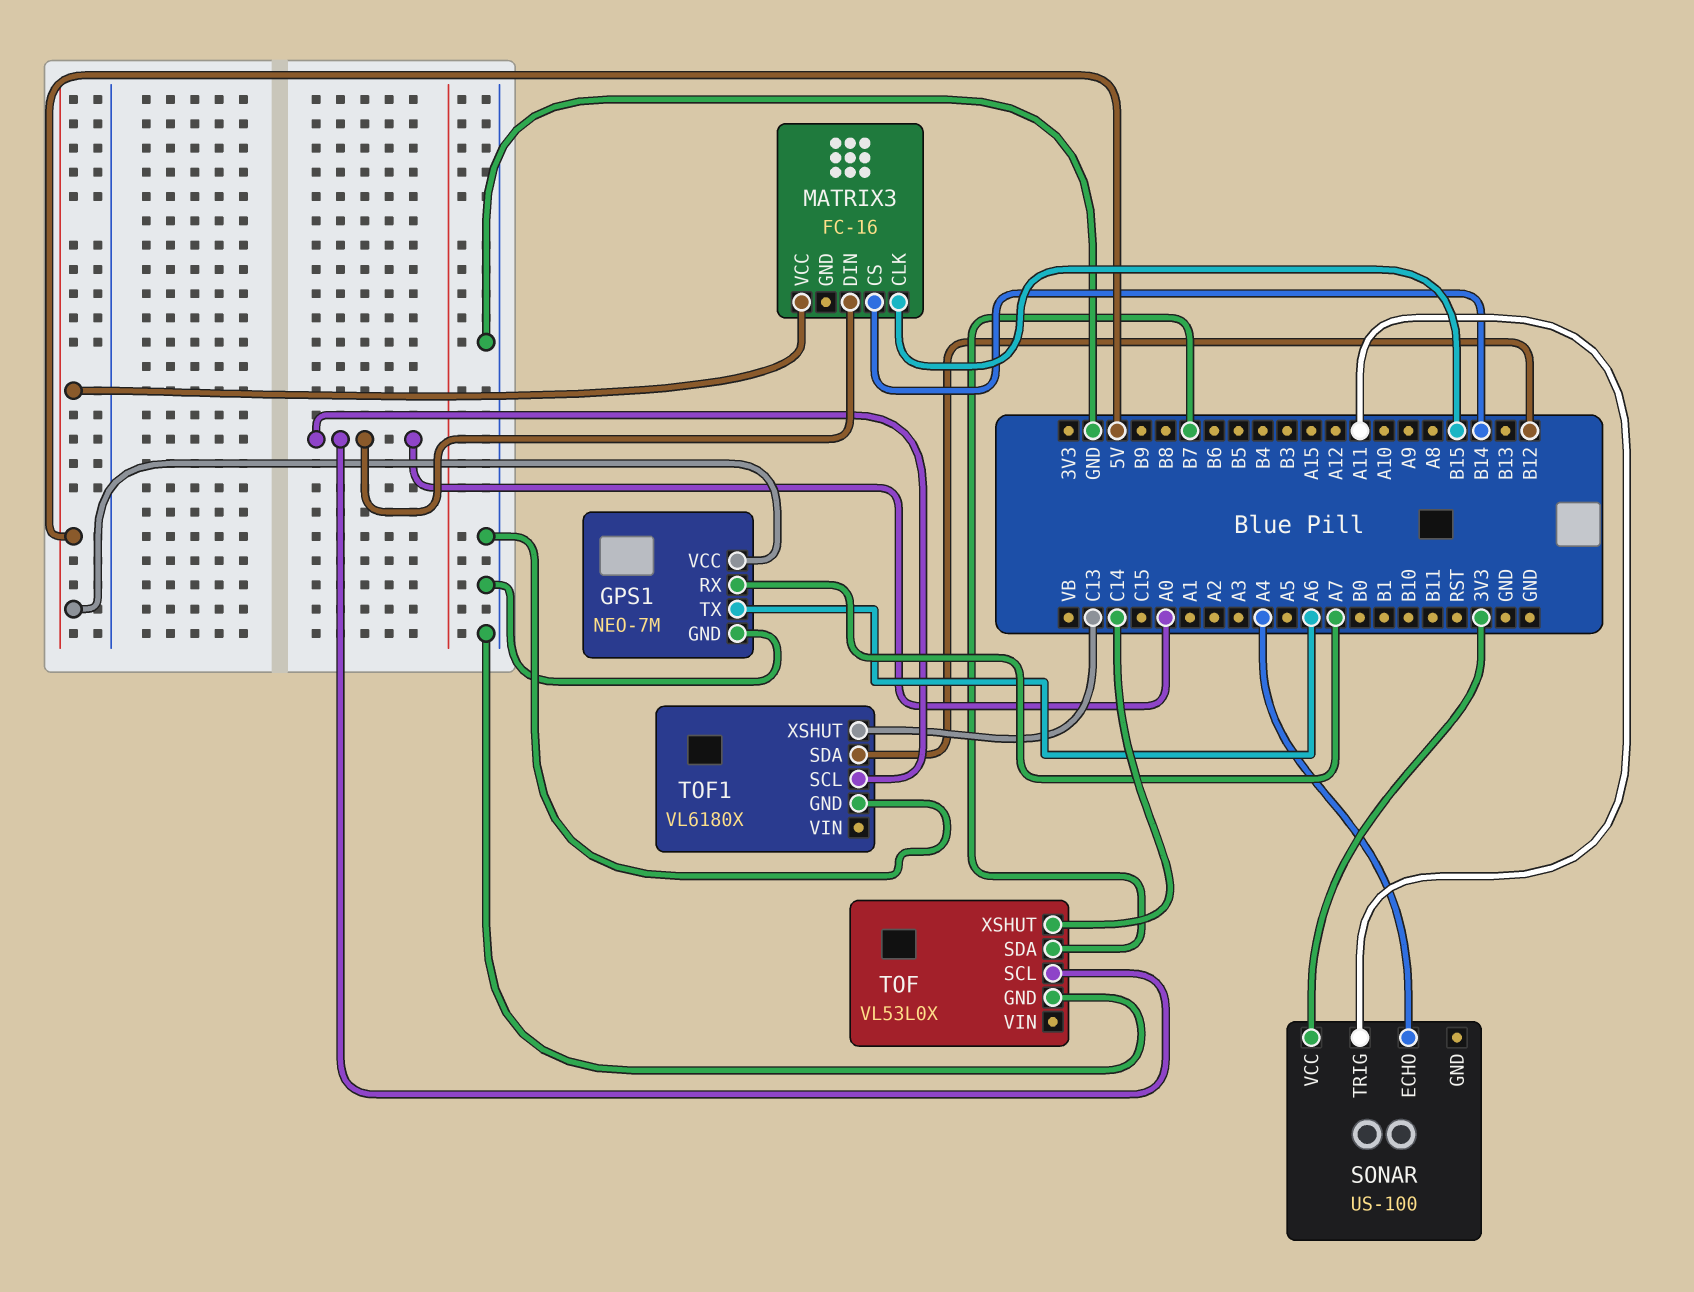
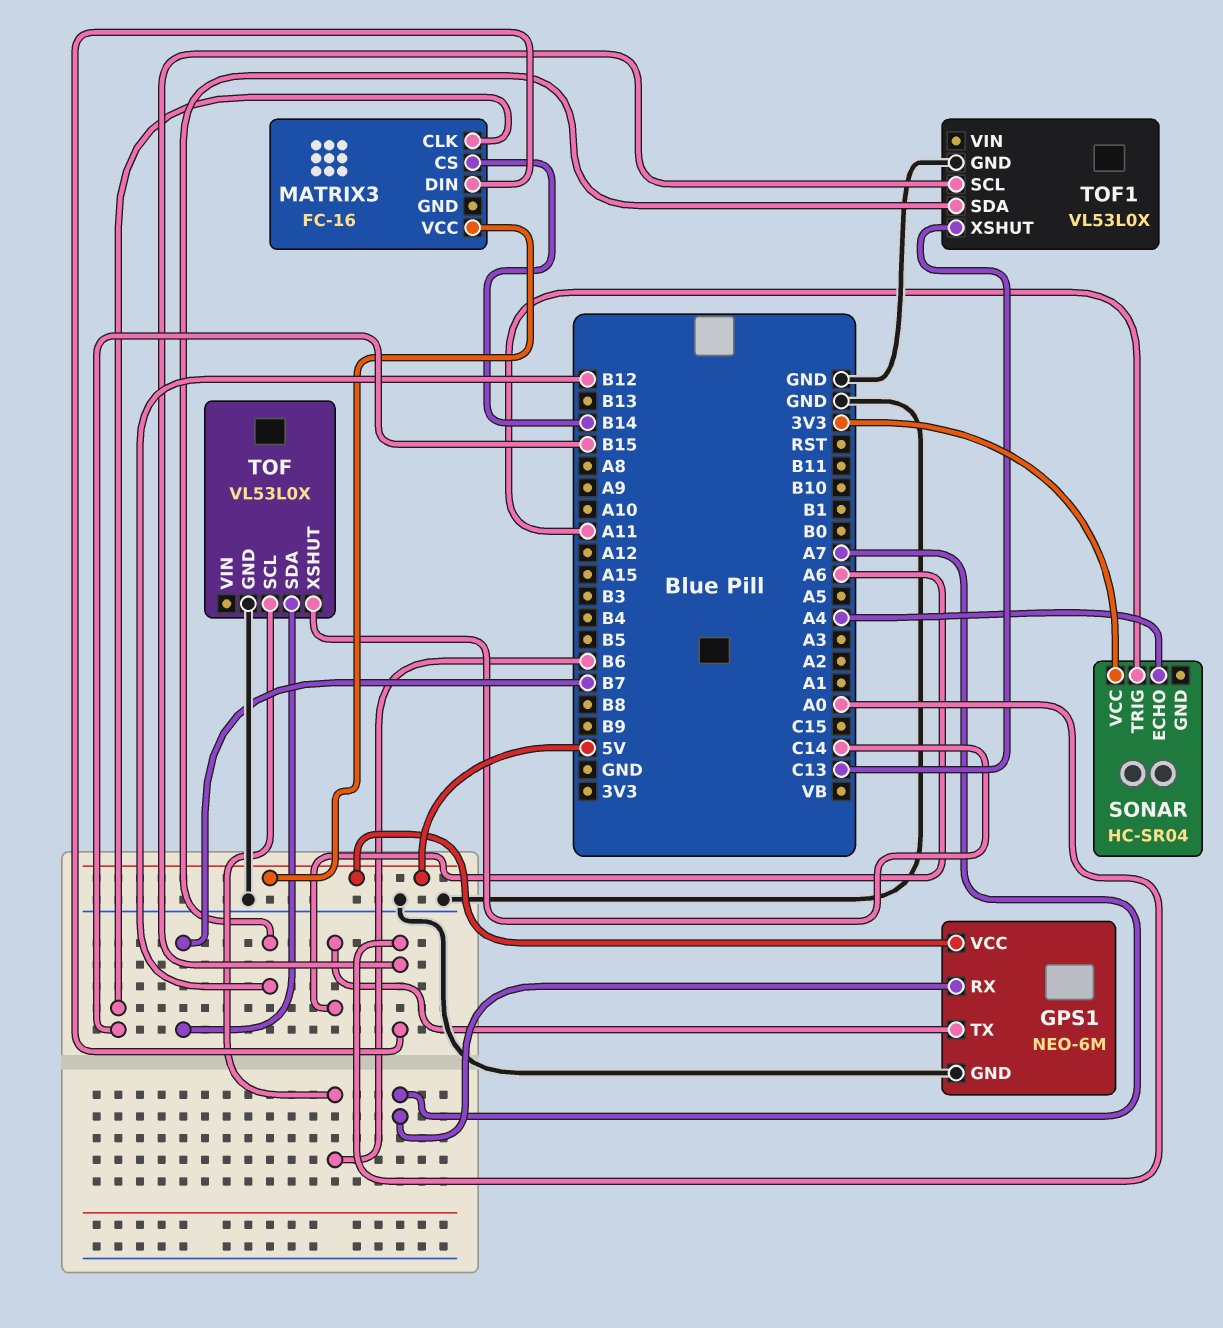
GPS1: NEO-7M -> NEO-6M
SONAR: US-100 -> HC-SR04
TOF pin SCL: A0 -> B6
TOF1: VL6180X -> VL53L0X

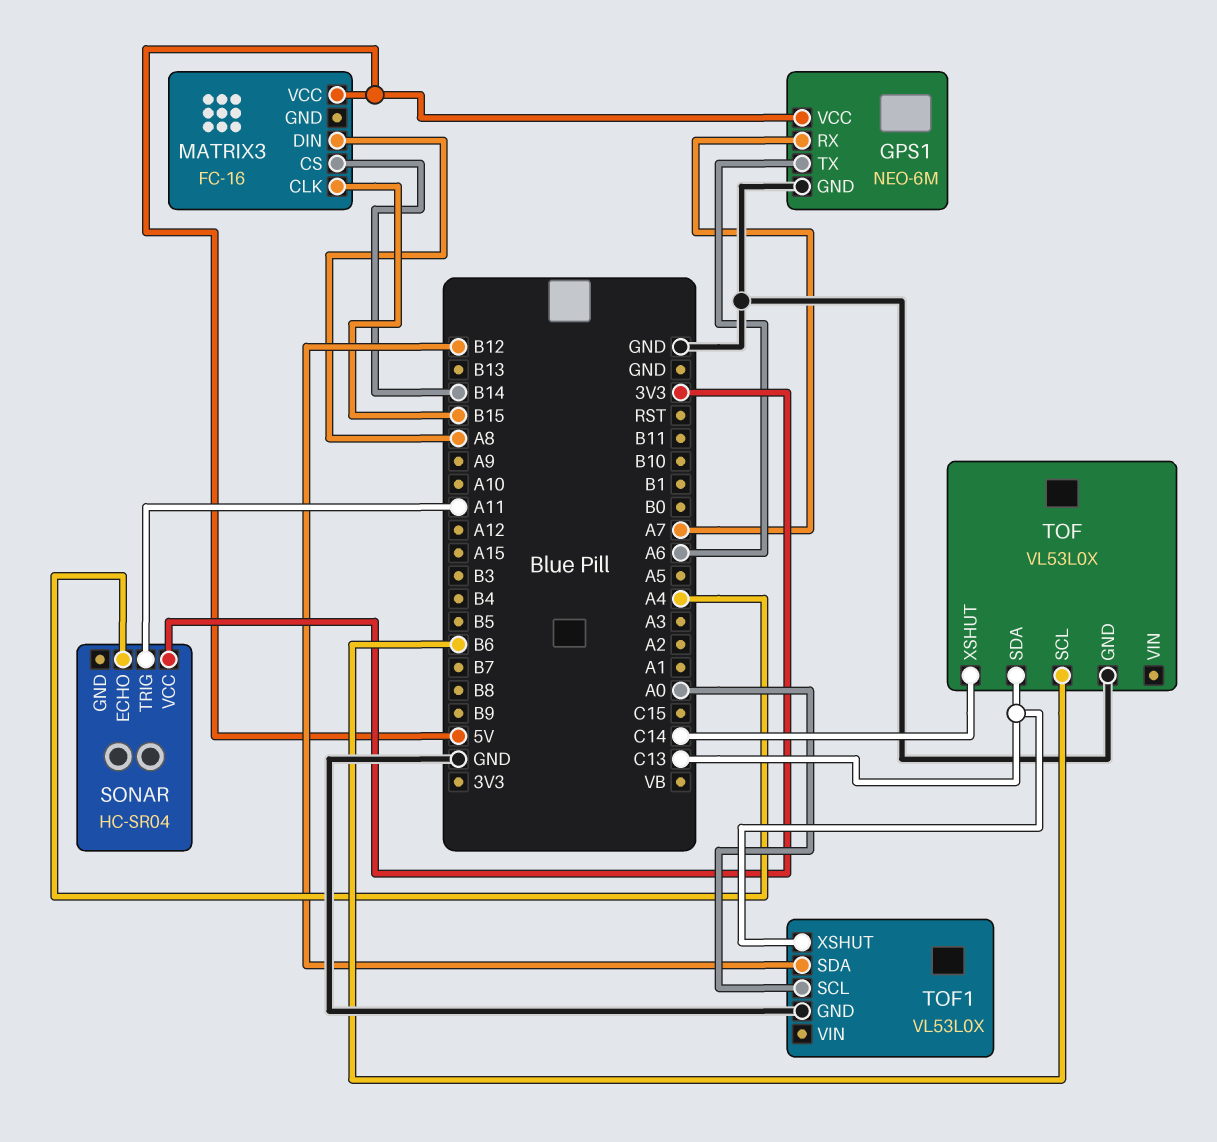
MATRIX3 pin DIN: A0 -> A8
TOF pin SDA: B7 -> C13

